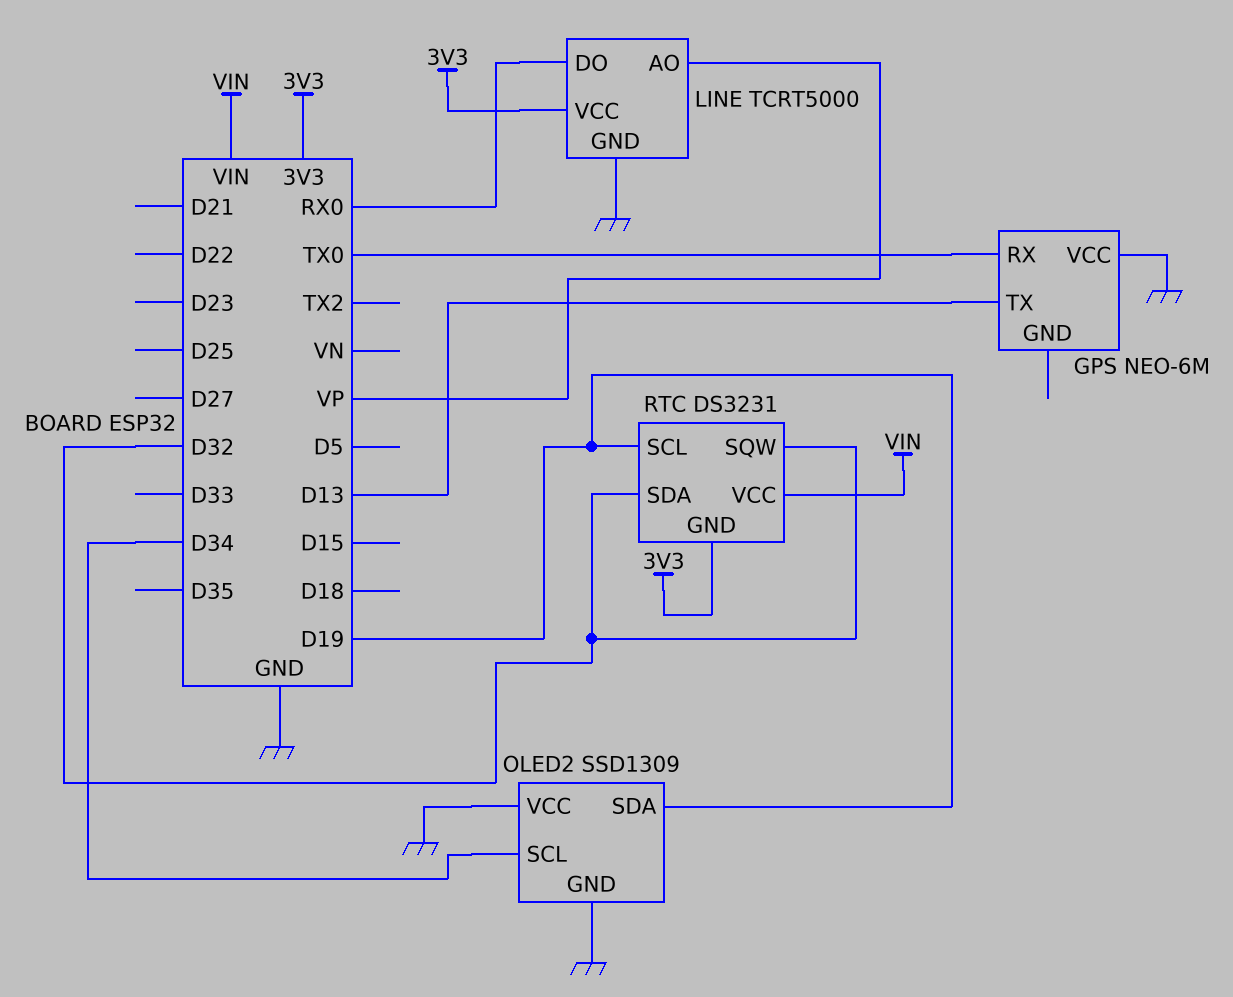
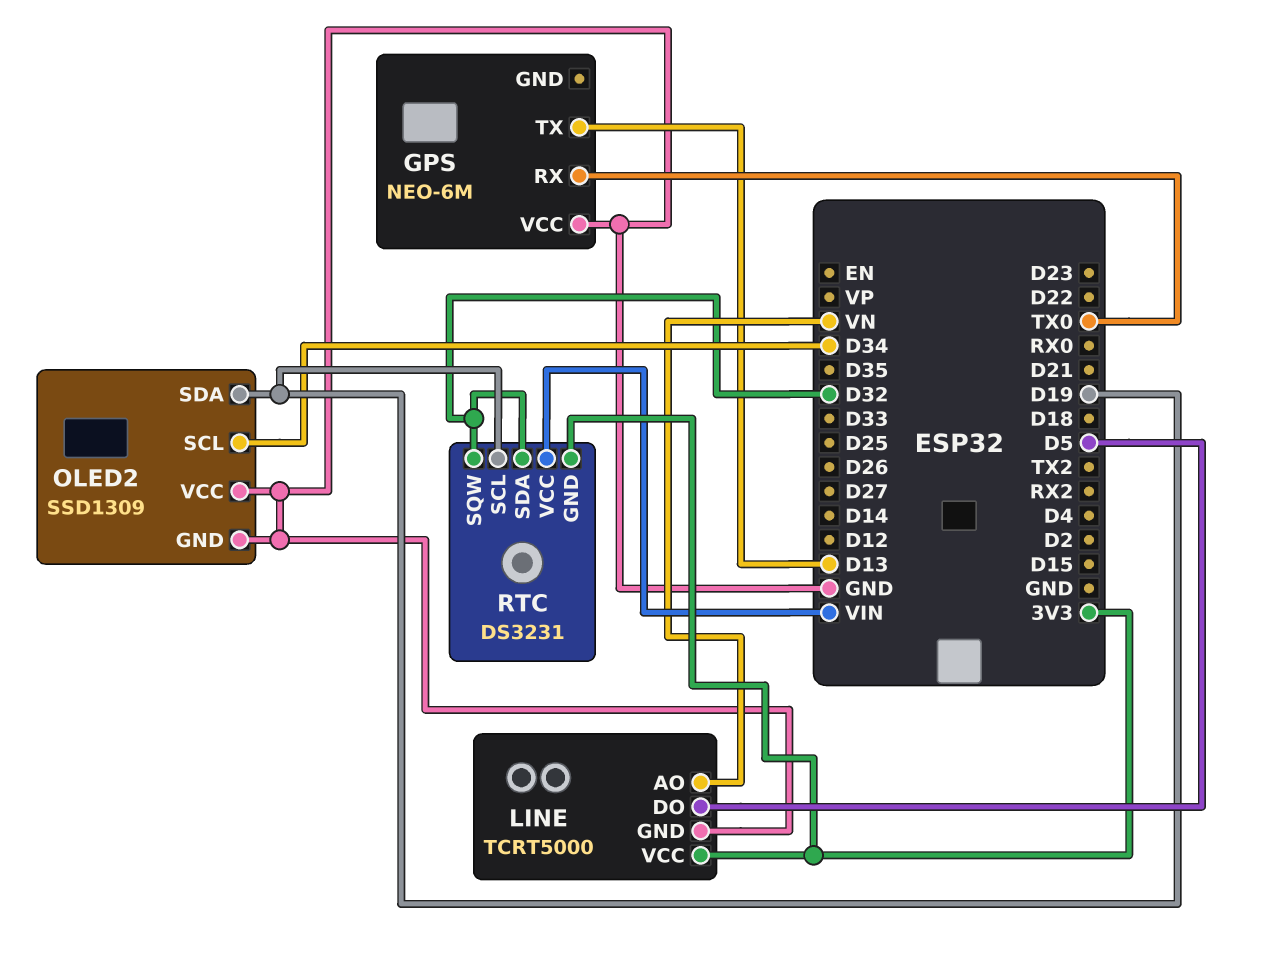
LINE pin AO: VP -> VN
LINE pin DO: RX0 -> D5

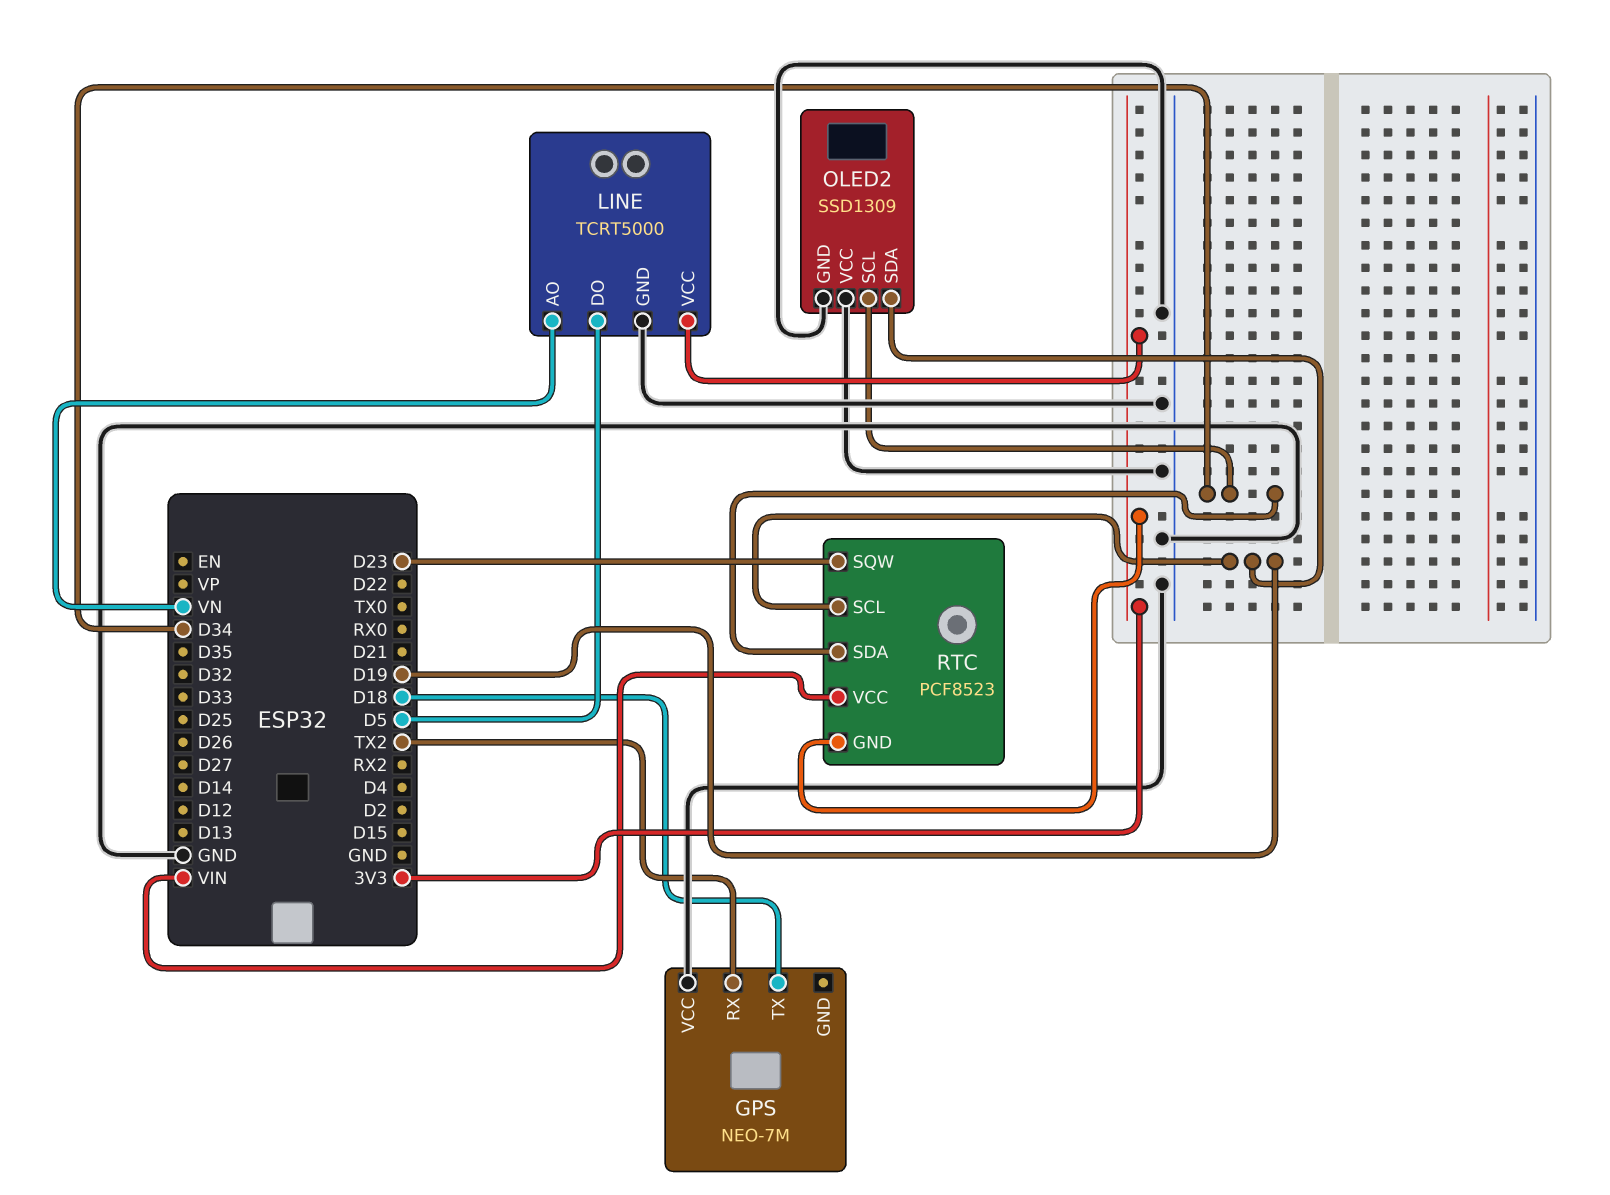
GPS: NEO-6M -> NEO-7M
GPS pin RX: TX0 -> TX2
GPS pin TX: D13 -> D18
RTC: DS3231 -> PCF8523
RTC pin SDA: D32 -> D34
RTC pin SQW: D32 -> D23

